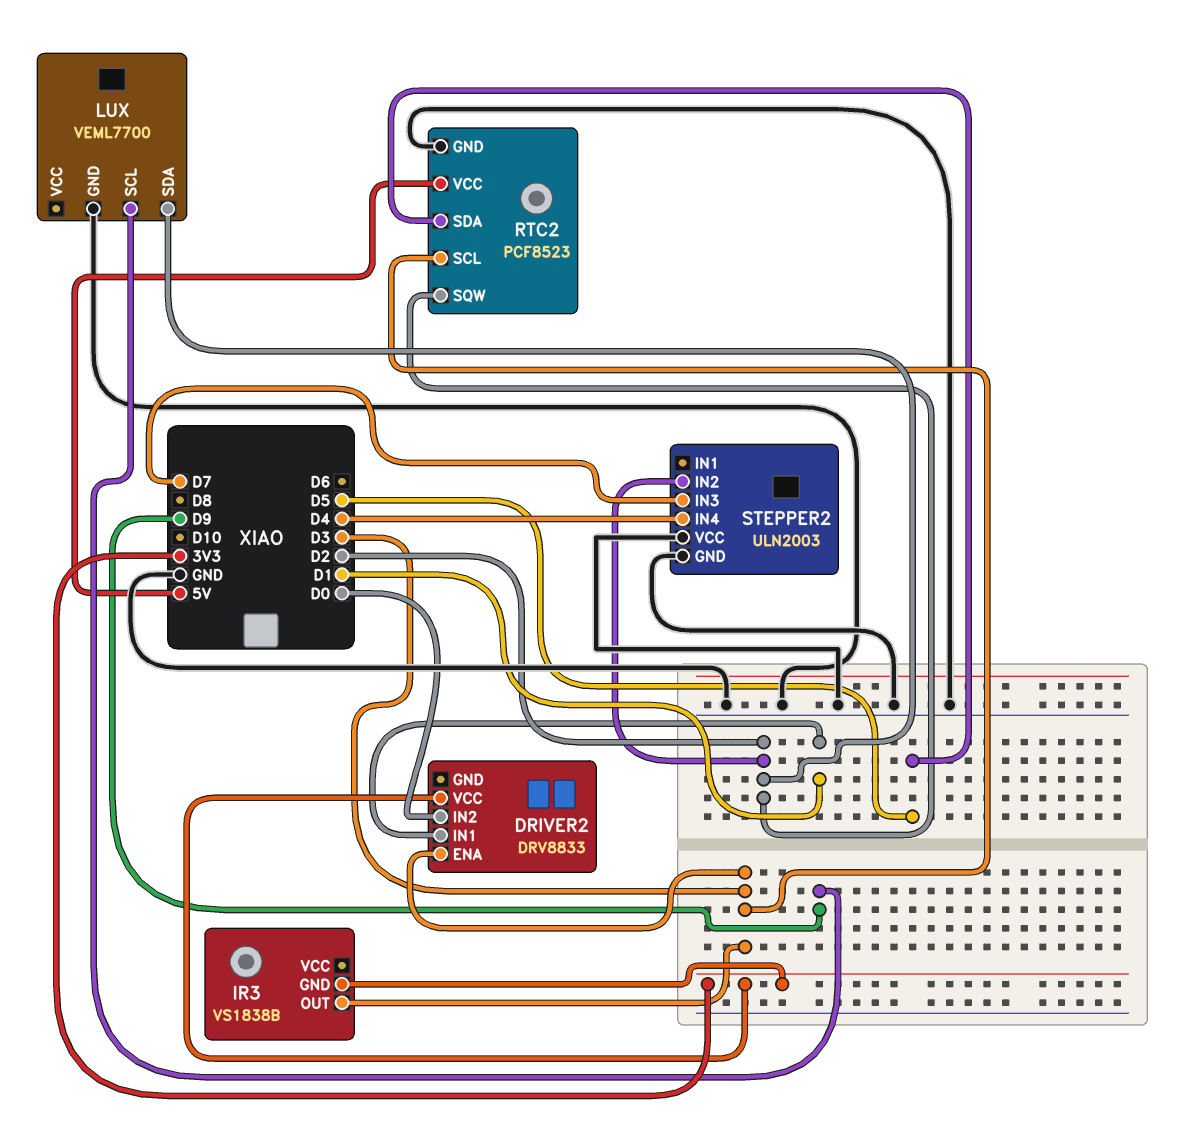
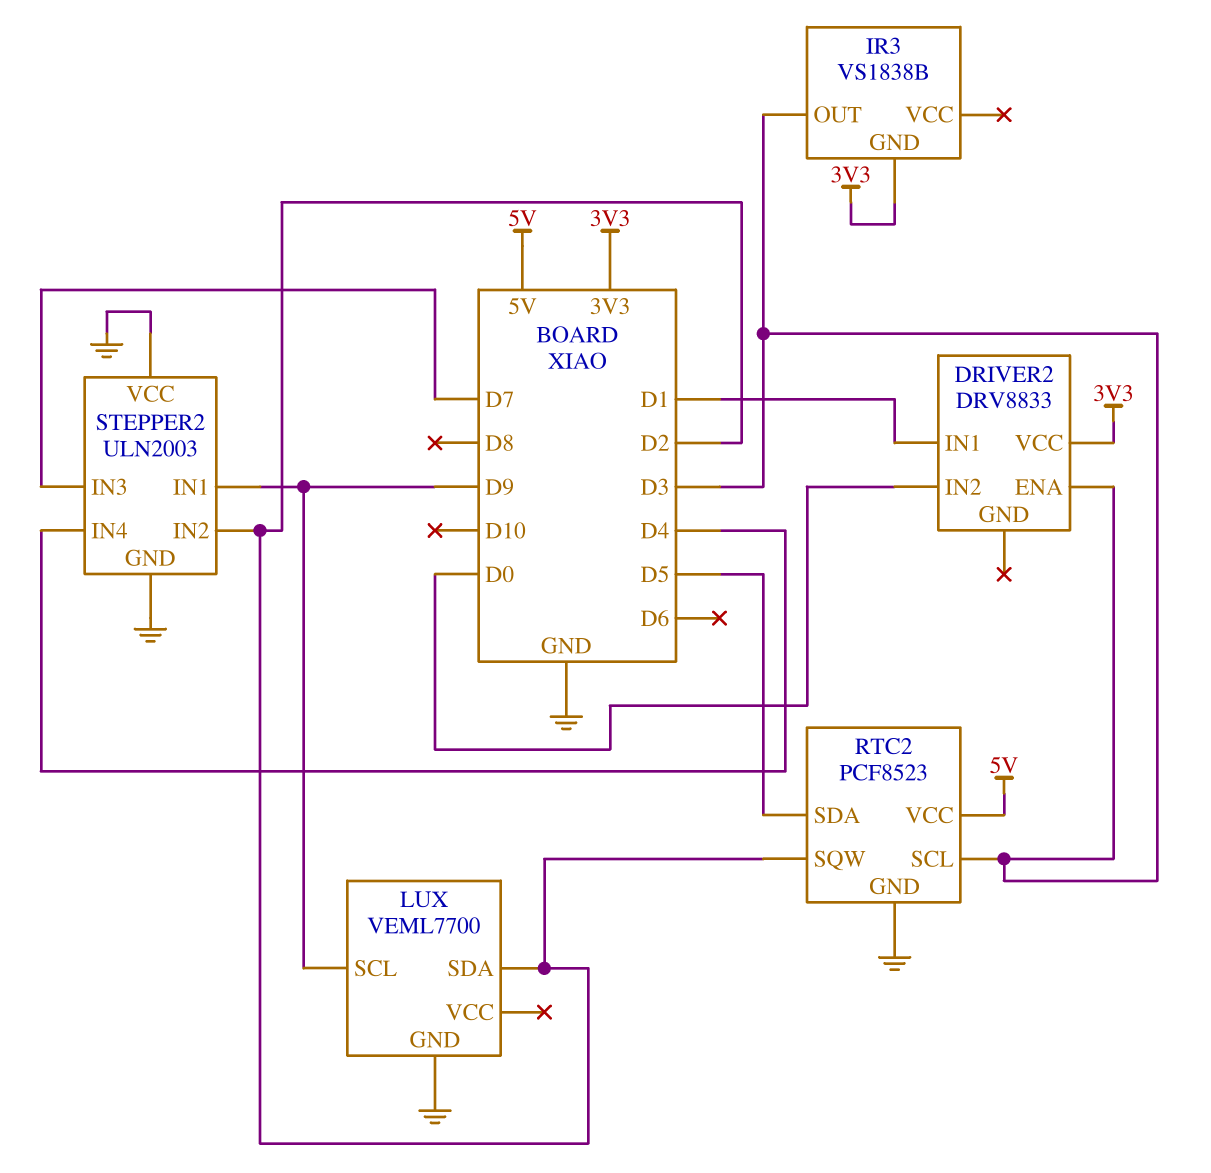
STEPPER2 pin IN1: none -> D9

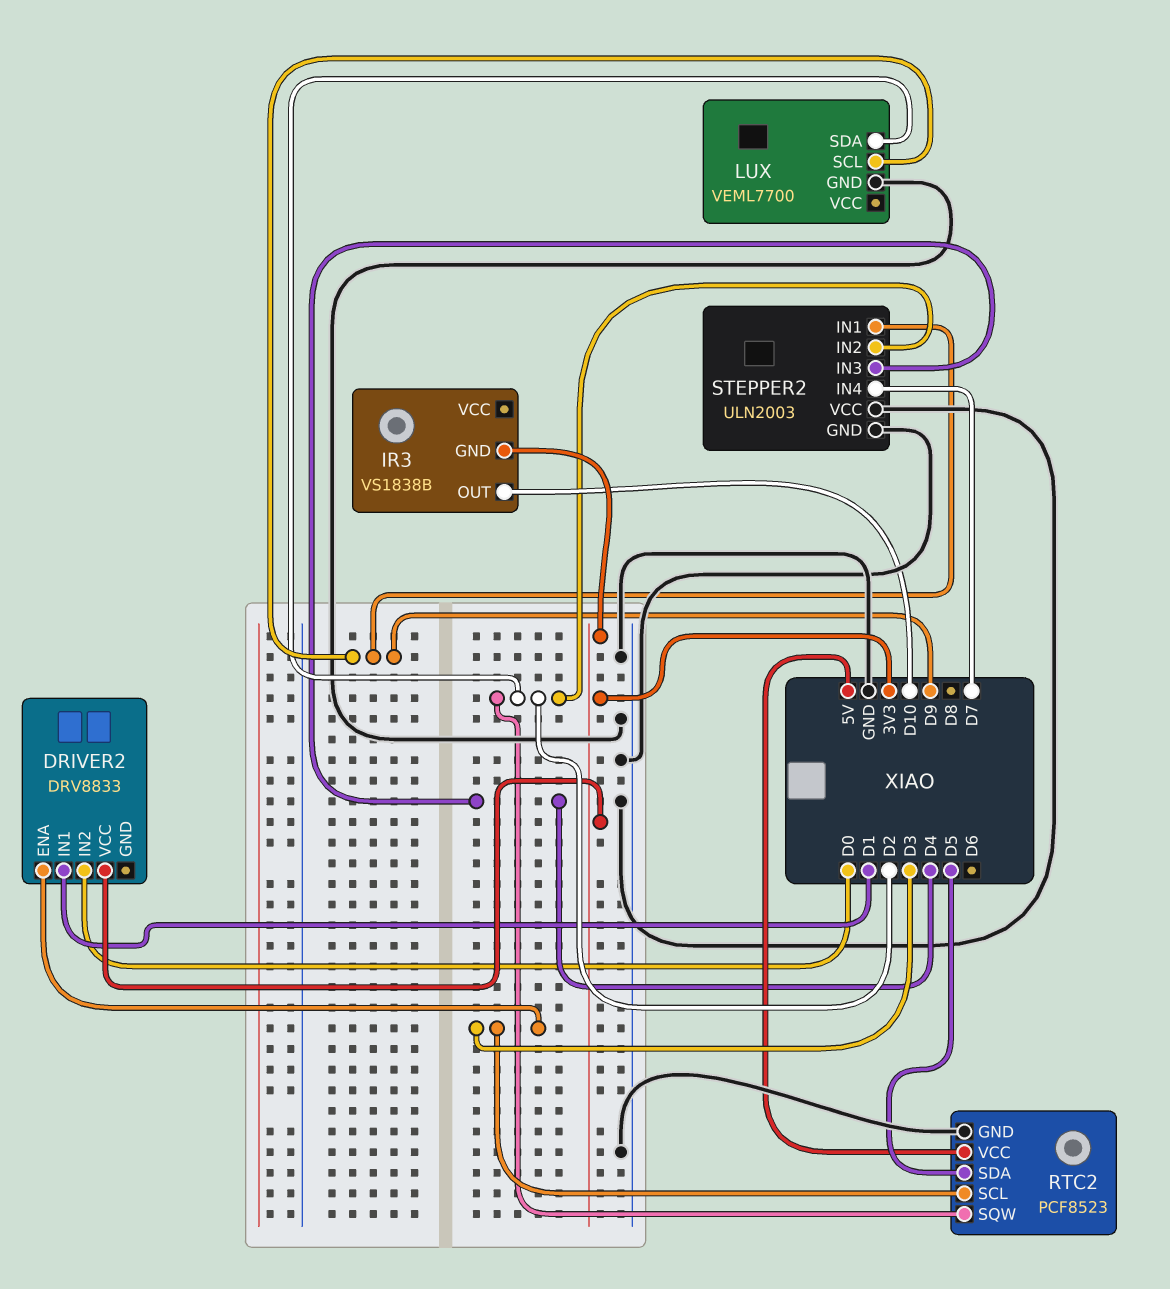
IR3 pin OUT: D3 -> D10
STEPPER2 pin IN3: D7 -> D4
STEPPER2 pin IN4: D4 -> D7

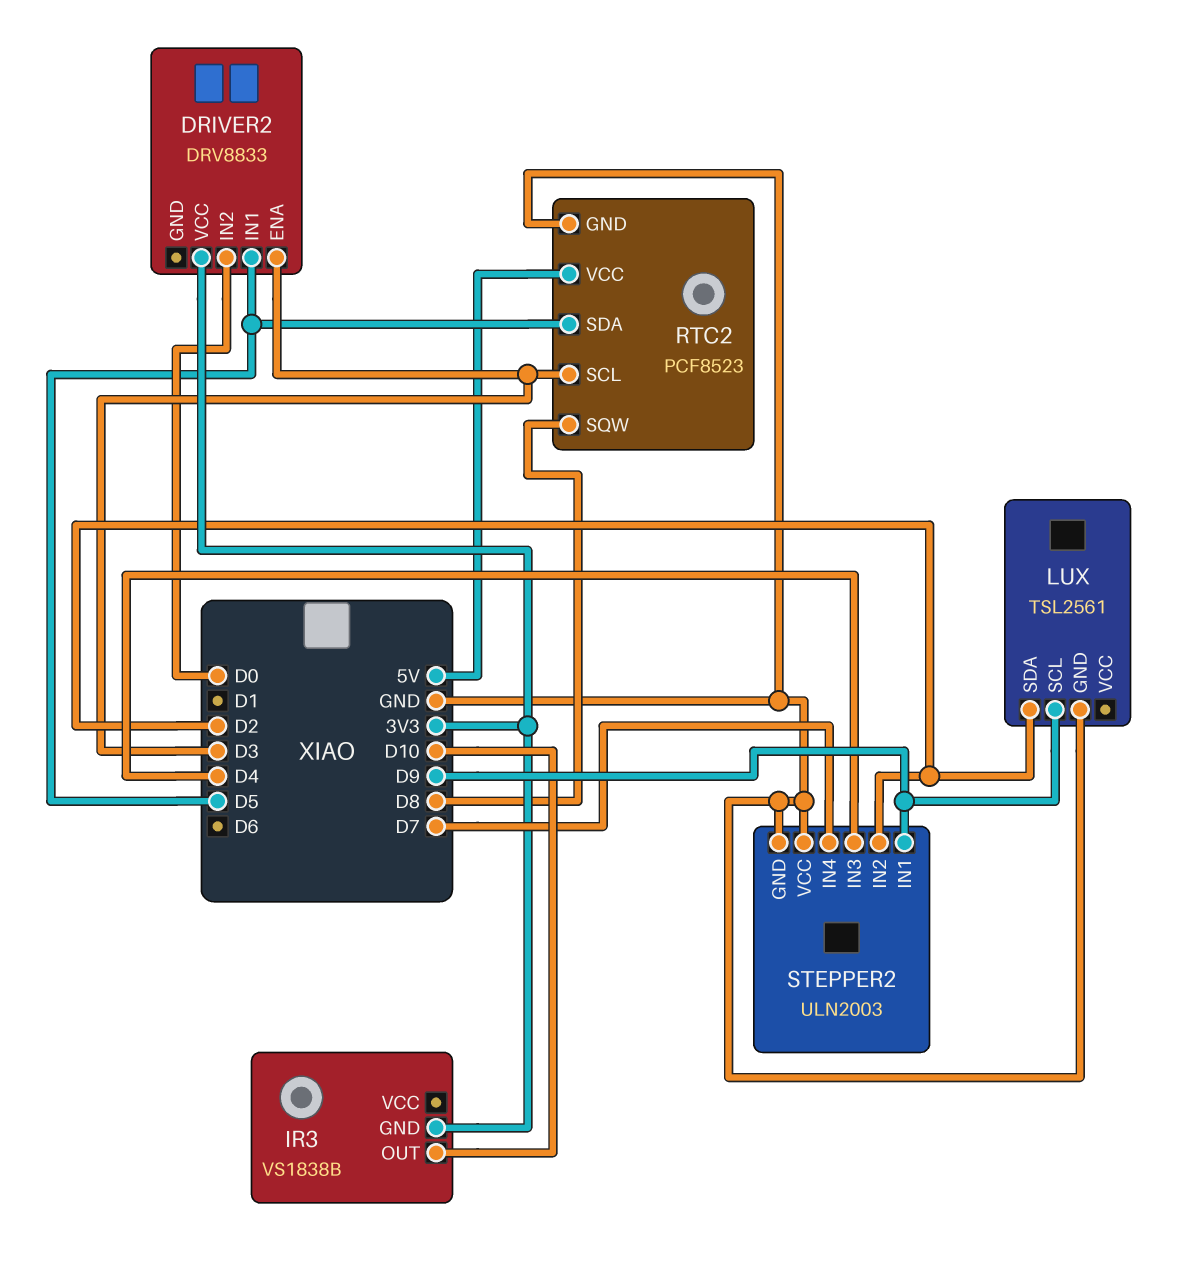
DRIVER2 pin IN1: D1 -> D5
LUX: VEML7700 -> TSL2561
RTC2 pin SQW: D2 -> D8

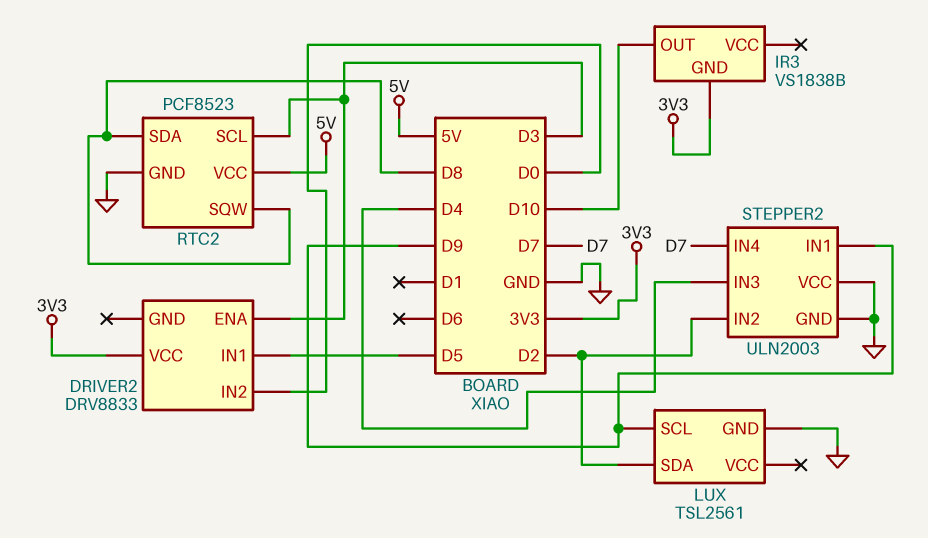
RTC2 pin SDA: D5 -> D8

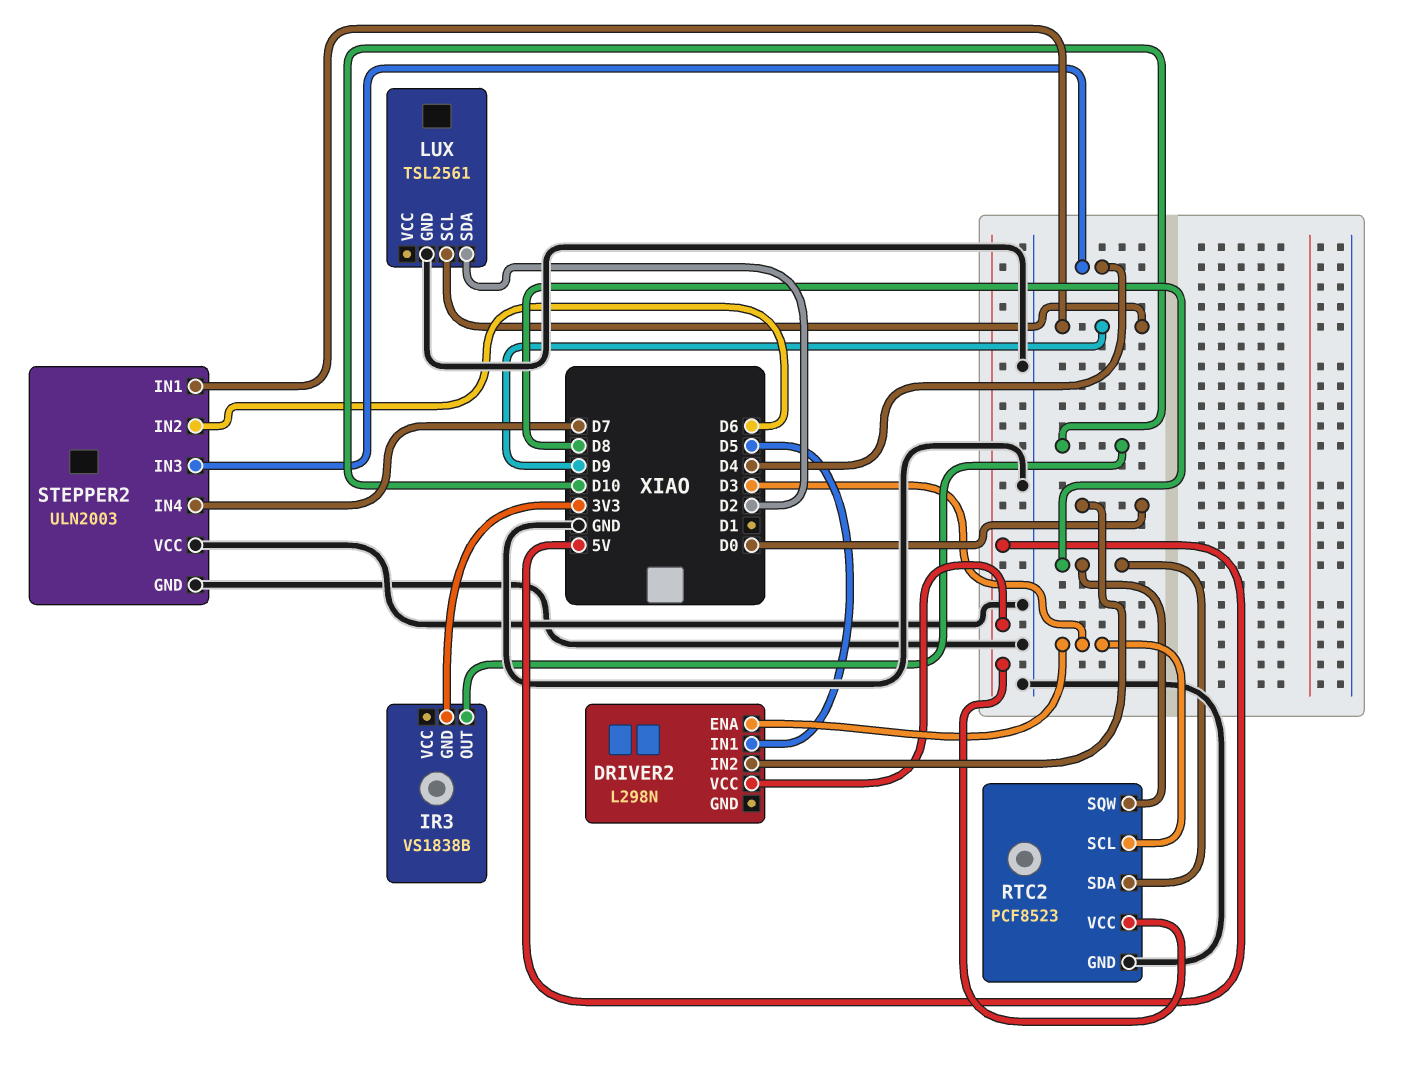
DRIVER2: DRV8833 -> L298N
DRIVER2 pin VCC: 3V3 -> 5V
STEPPER2 pin IN2: D2 -> D6

